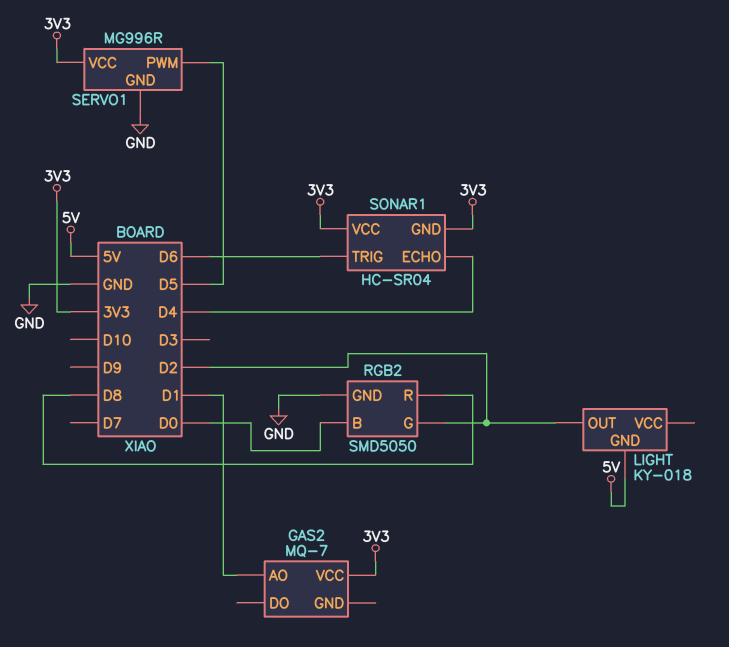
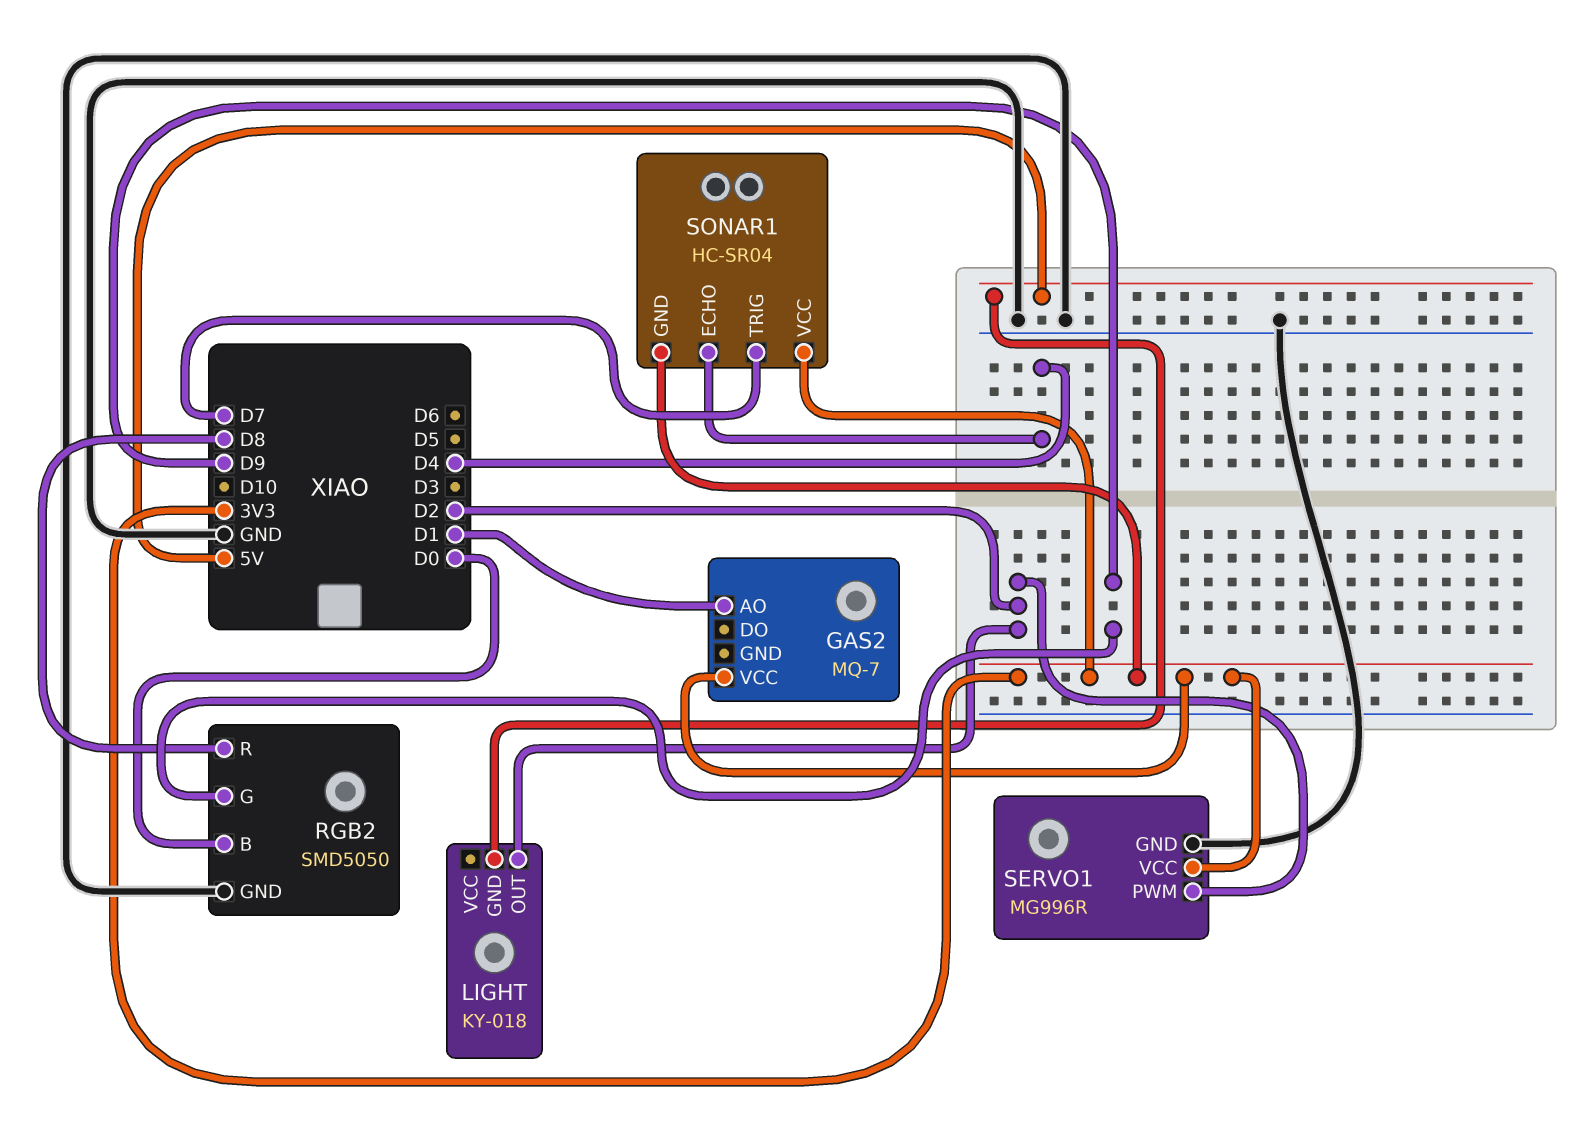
RGB2 pin G: D2 -> D9
SERVO1 pin PWM: D5 -> D2
SONAR1 pin TRIG: D6 -> D7

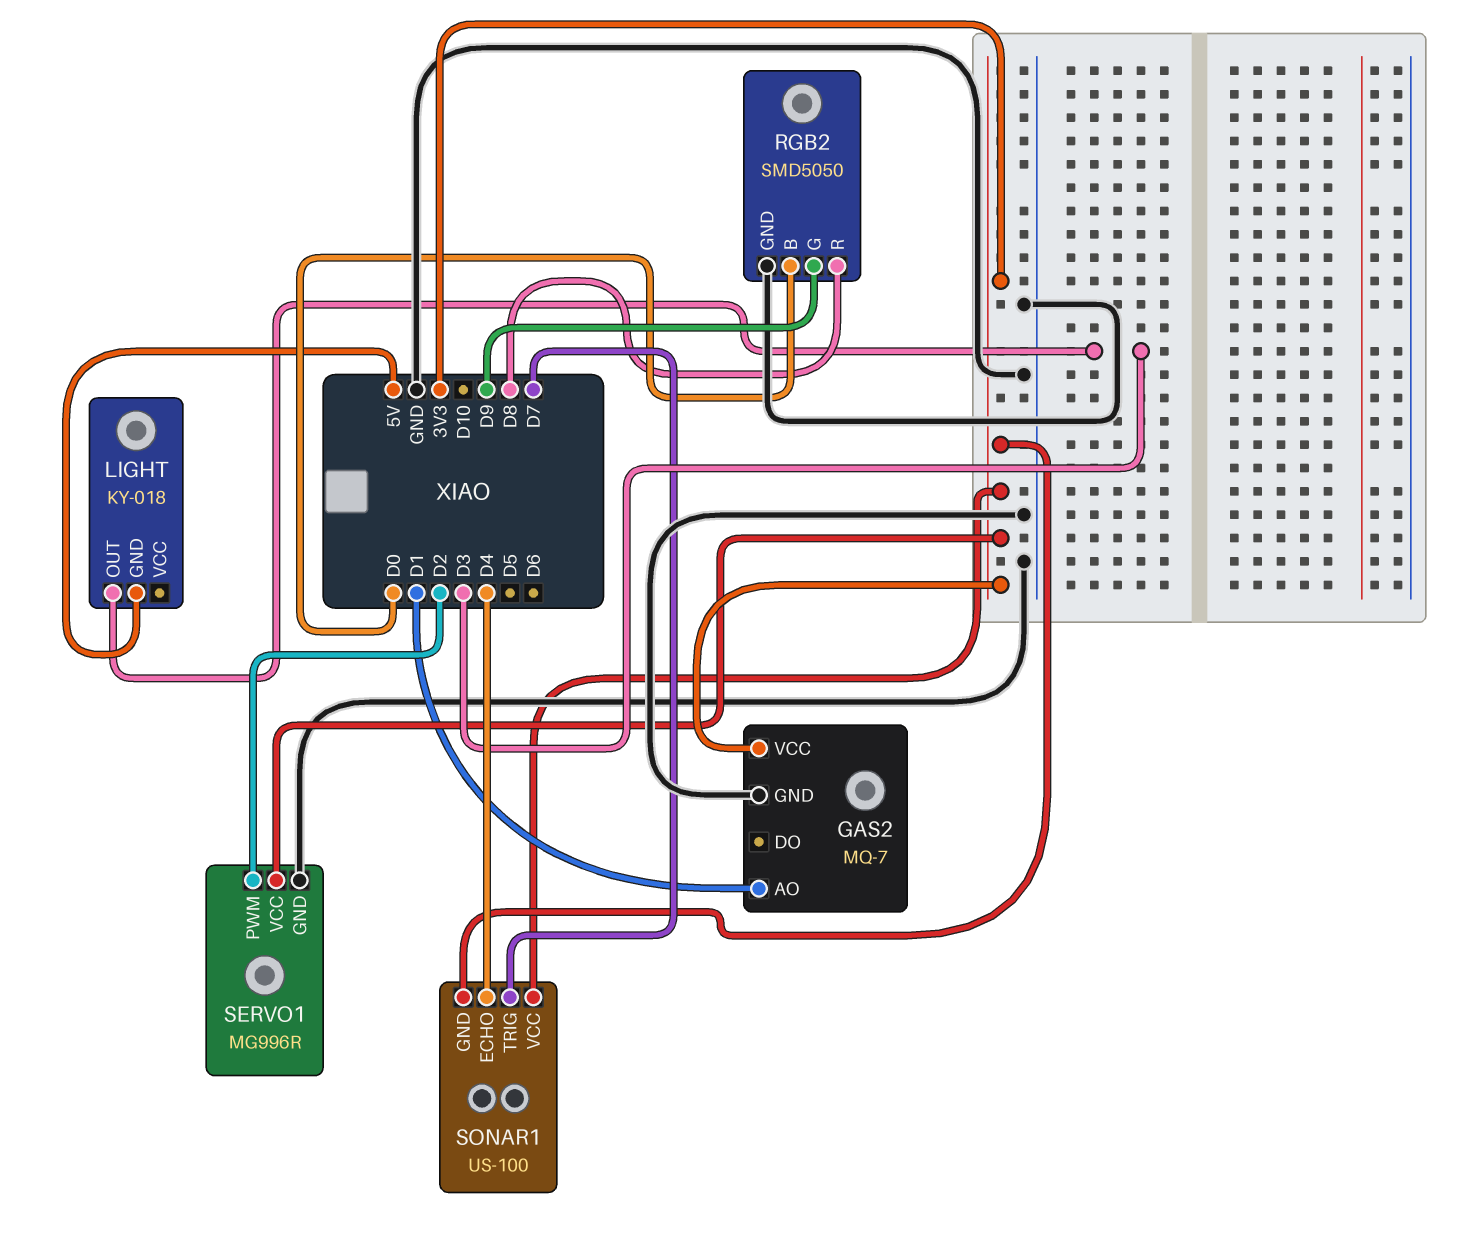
GAS2 pin GND: none -> GND
LIGHT pin OUT: D2 -> D3
SONAR1: HC-SR04 -> US-100

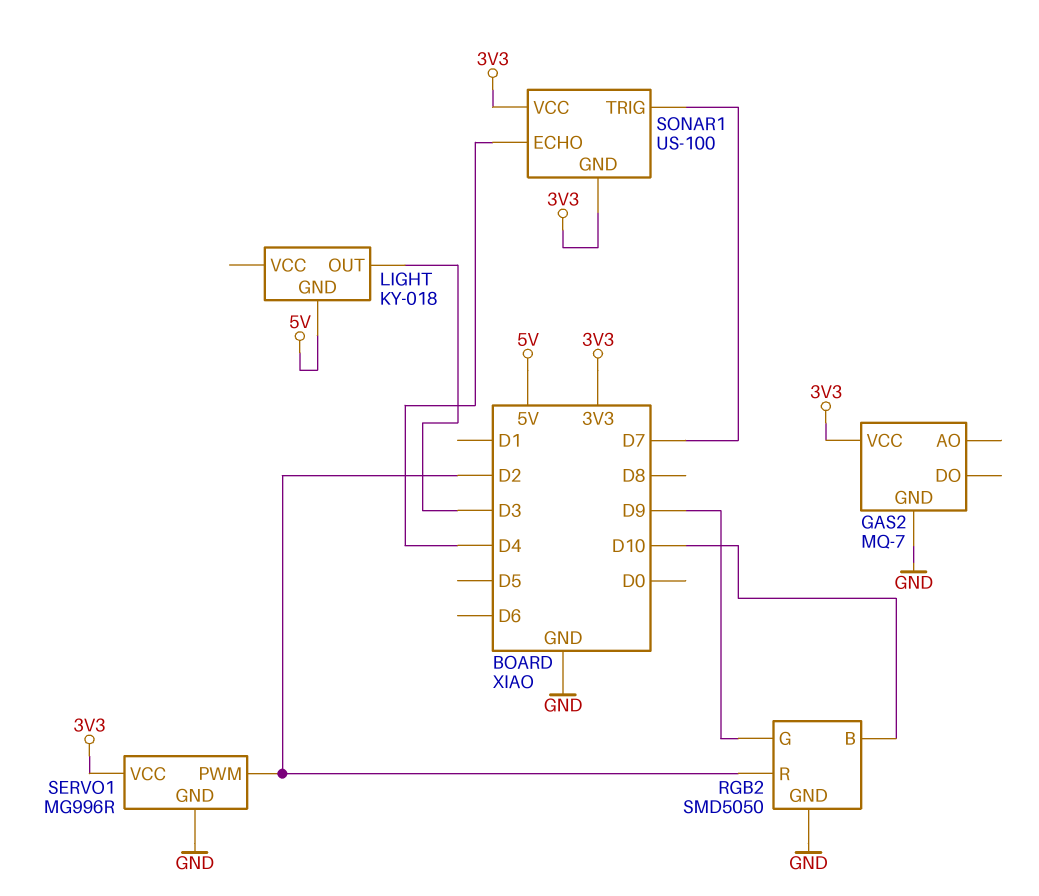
GAS2 pin AO: D1 -> none
RGB2 pin B: D0 -> D10
RGB2 pin R: D8 -> D2

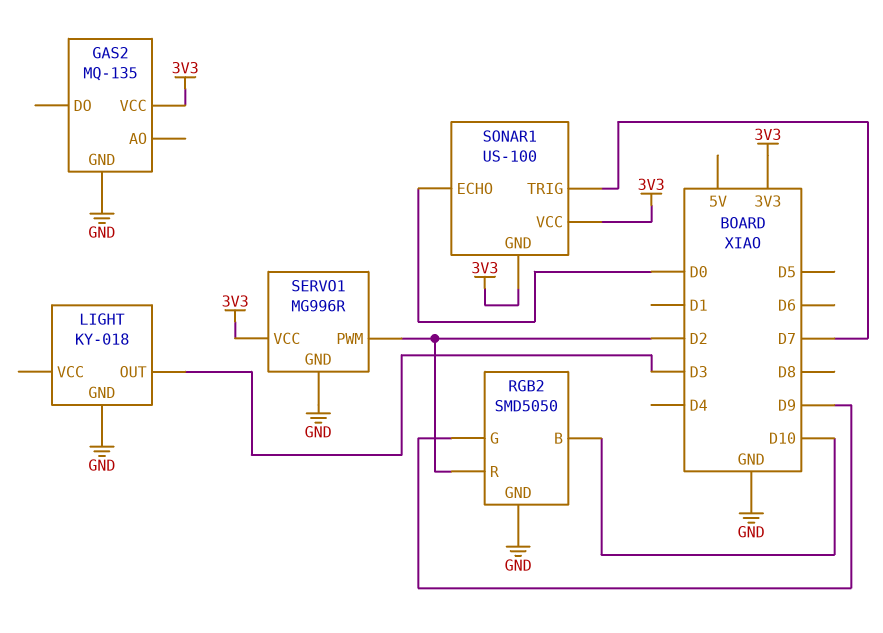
GAS2: MQ-7 -> MQ-135
LIGHT pin GND: 5V -> GND
SONAR1 pin ECHO: D4 -> D0

